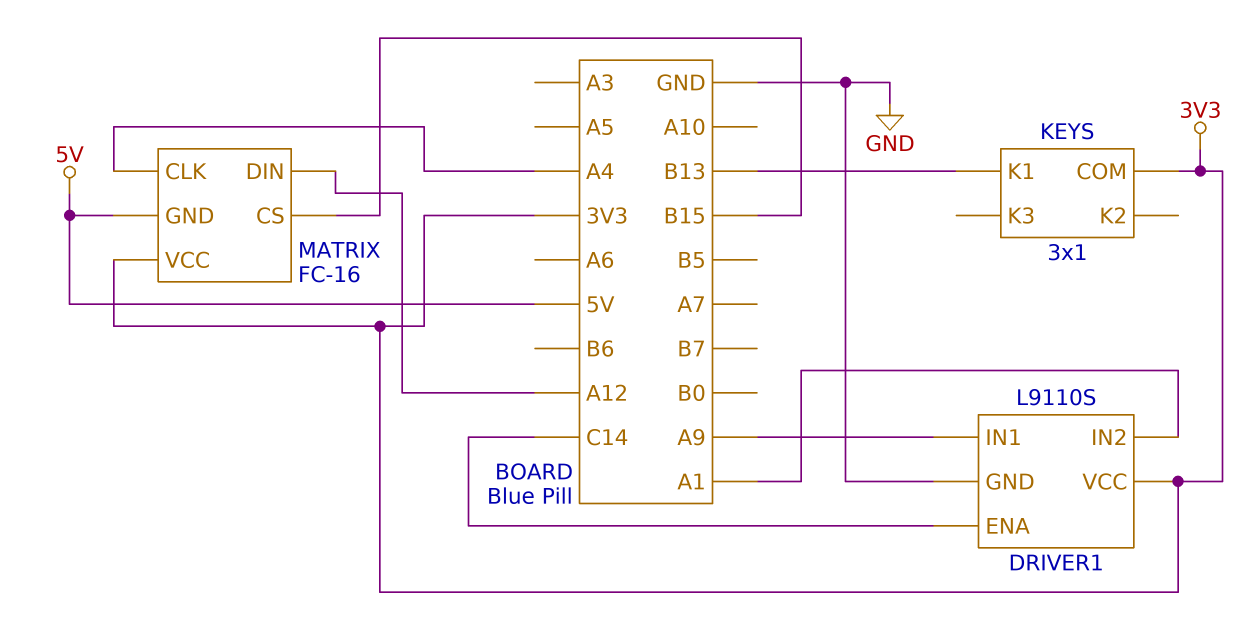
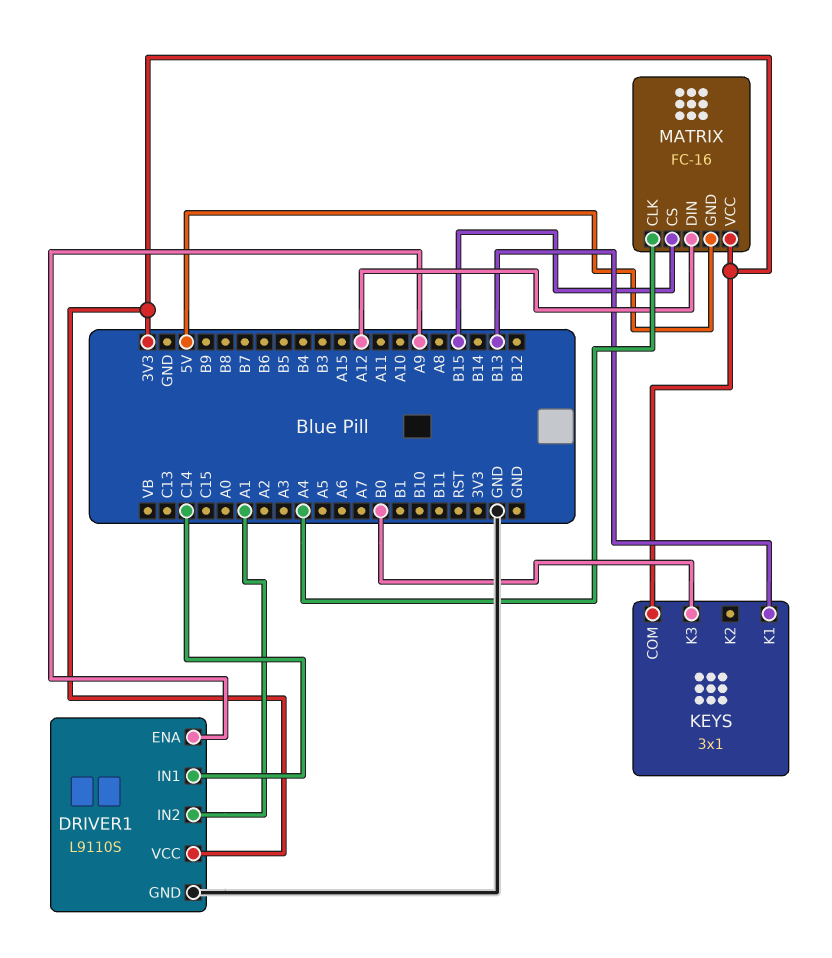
DRIVER1 pin ENA: C14 -> A9
DRIVER1 pin IN1: A9 -> C14
KEYS pin K3: none -> B0

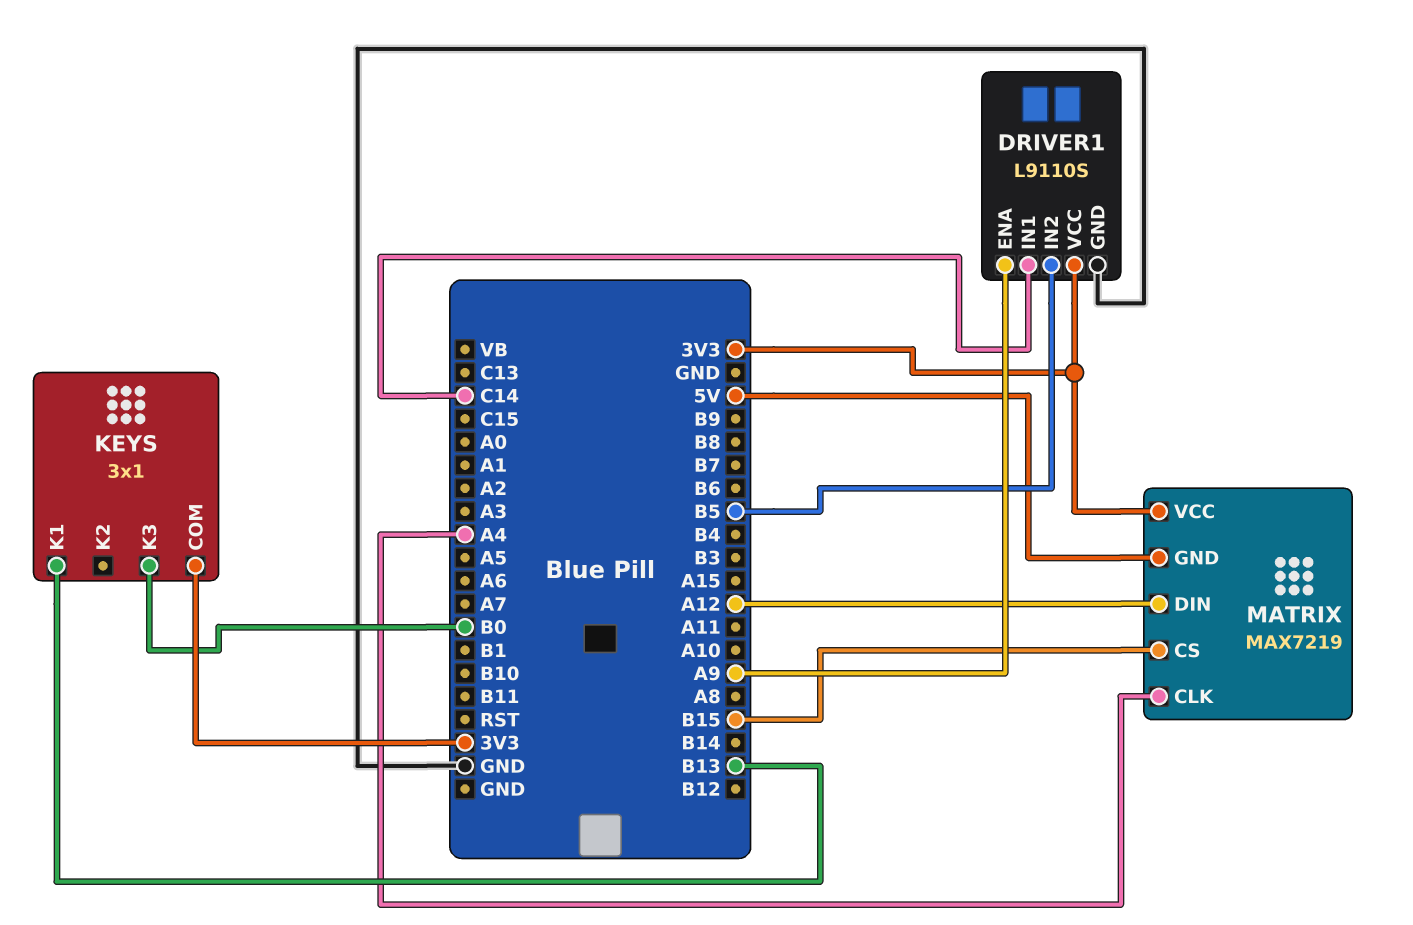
DRIVER1 pin IN2: A1 -> B5
MATRIX: FC-16 -> MAX7219

